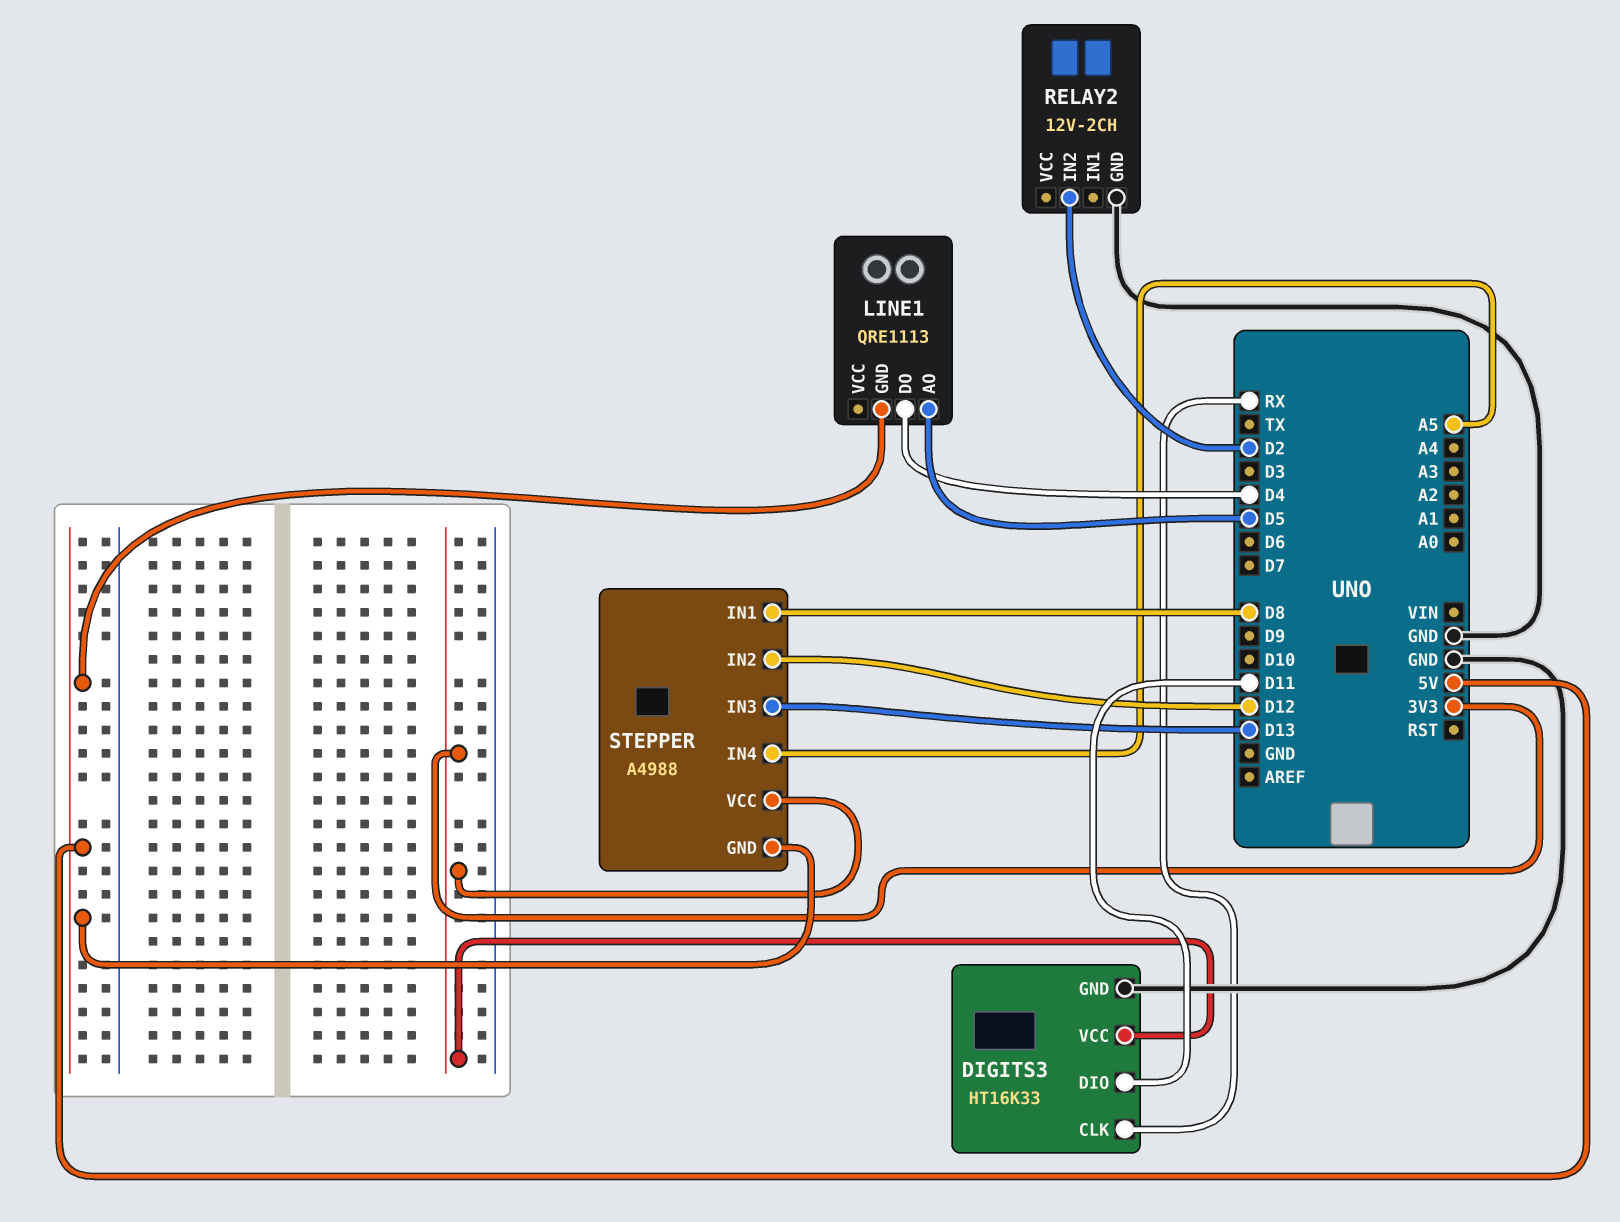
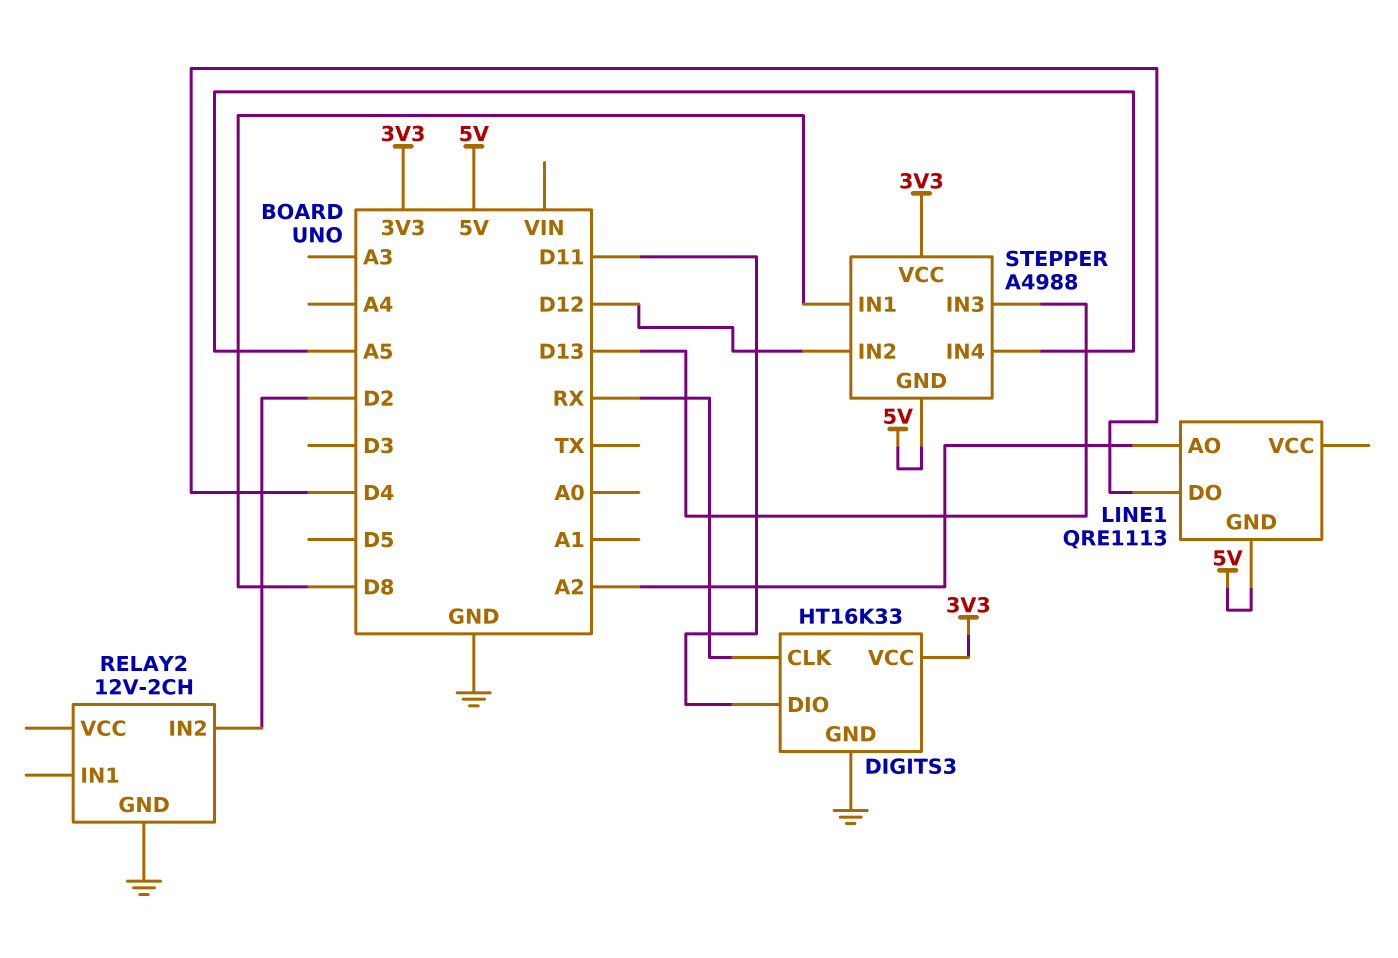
LINE1 pin AO: D5 -> A2

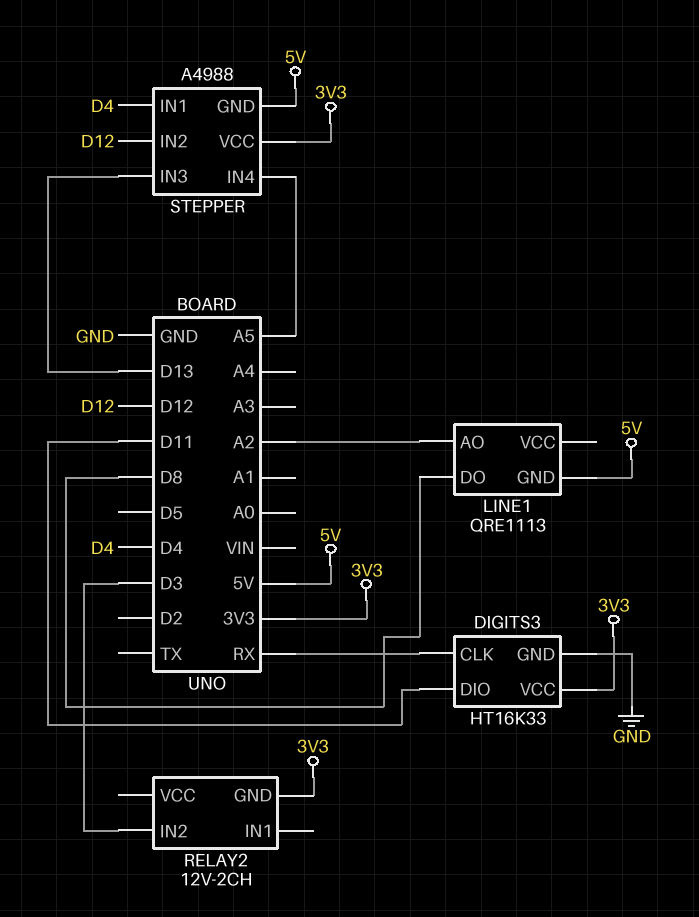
LINE1 pin DO: D4 -> D8
RELAY2 pin GND: GND -> 3V3
RELAY2 pin IN2: D2 -> D3
STEPPER pin IN1: D8 -> D4

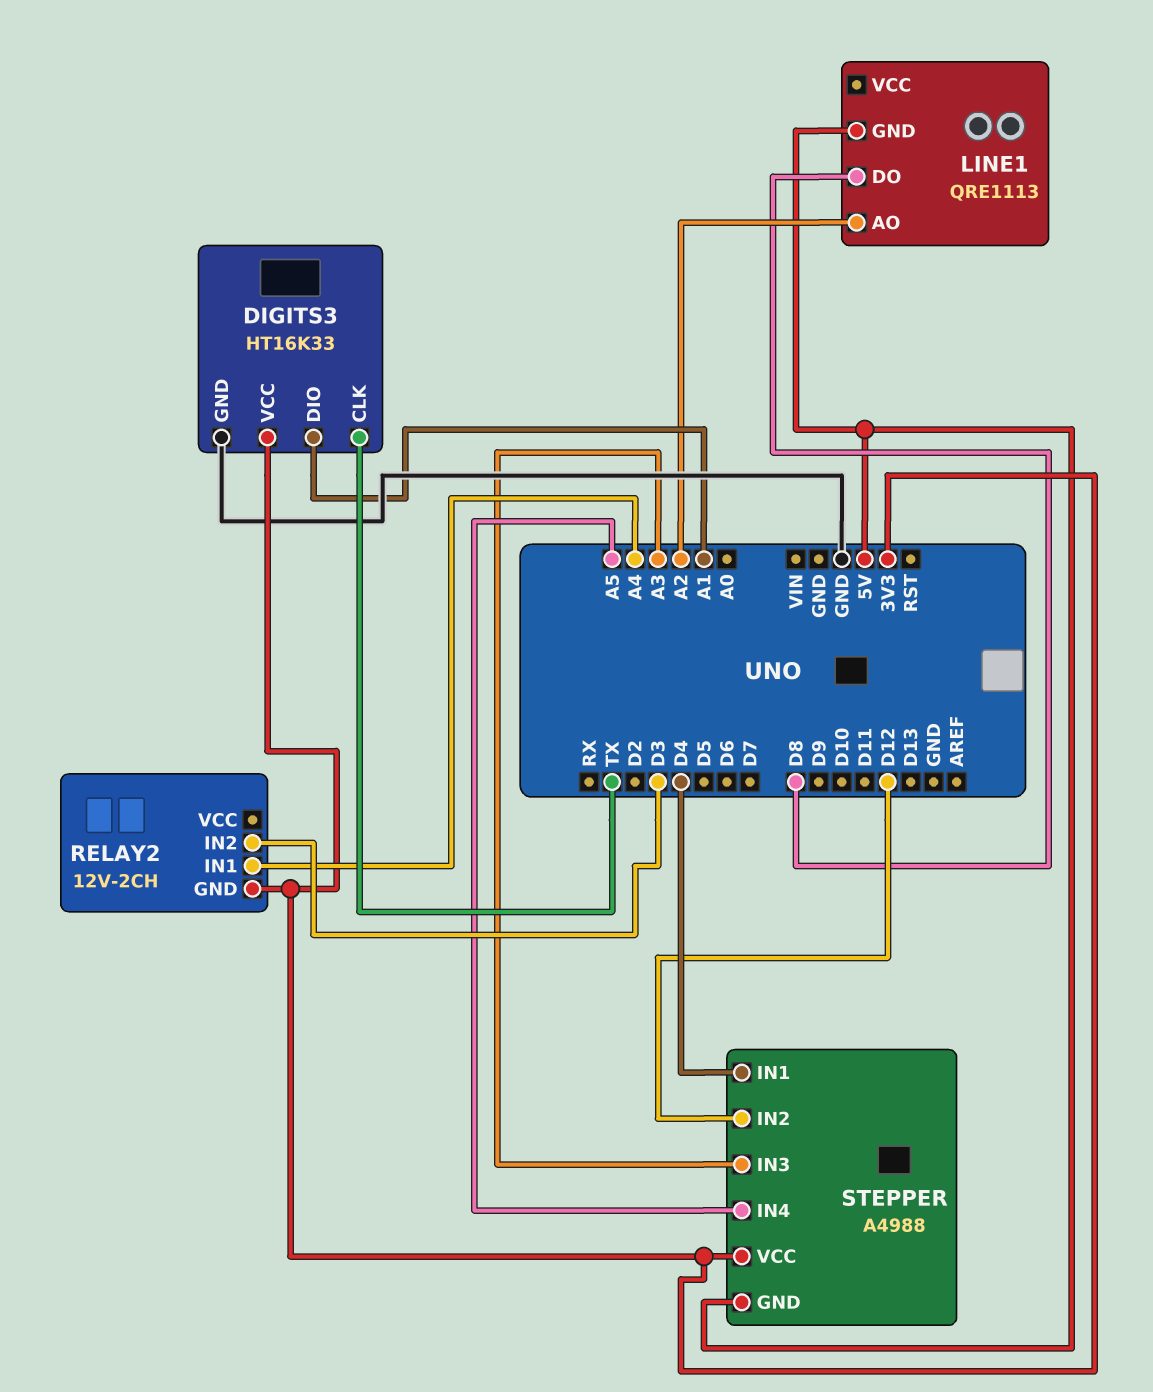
DIGITS3 pin CLK: RX -> TX
DIGITS3 pin DIO: D11 -> A1
RELAY2 pin IN1: none -> A4
STEPPER pin IN3: D13 -> A3

